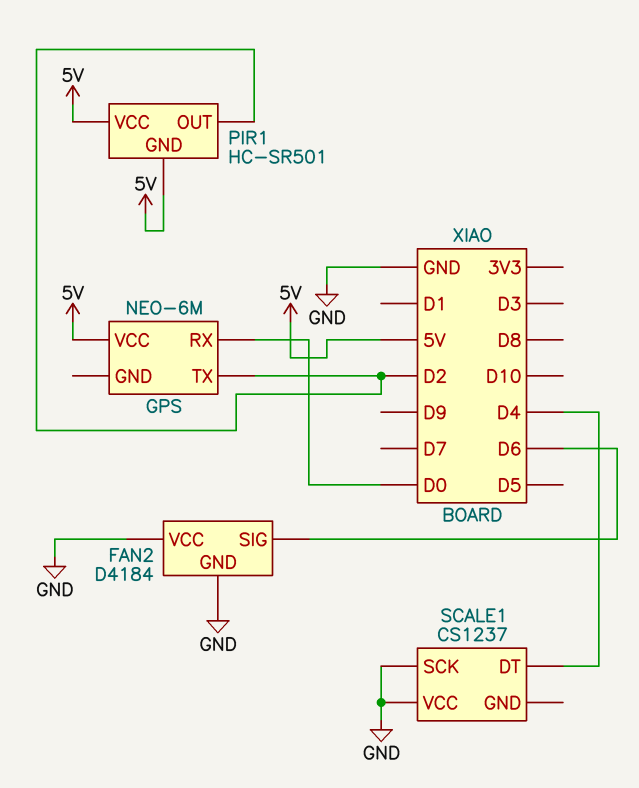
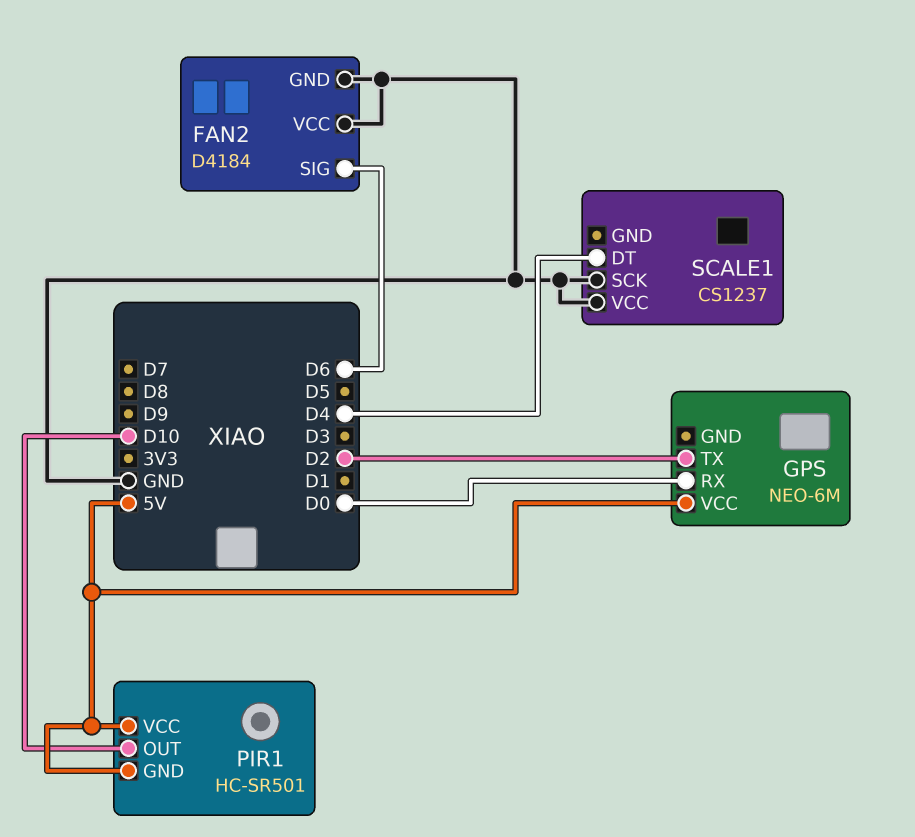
PIR1 pin OUT: D2 -> D10

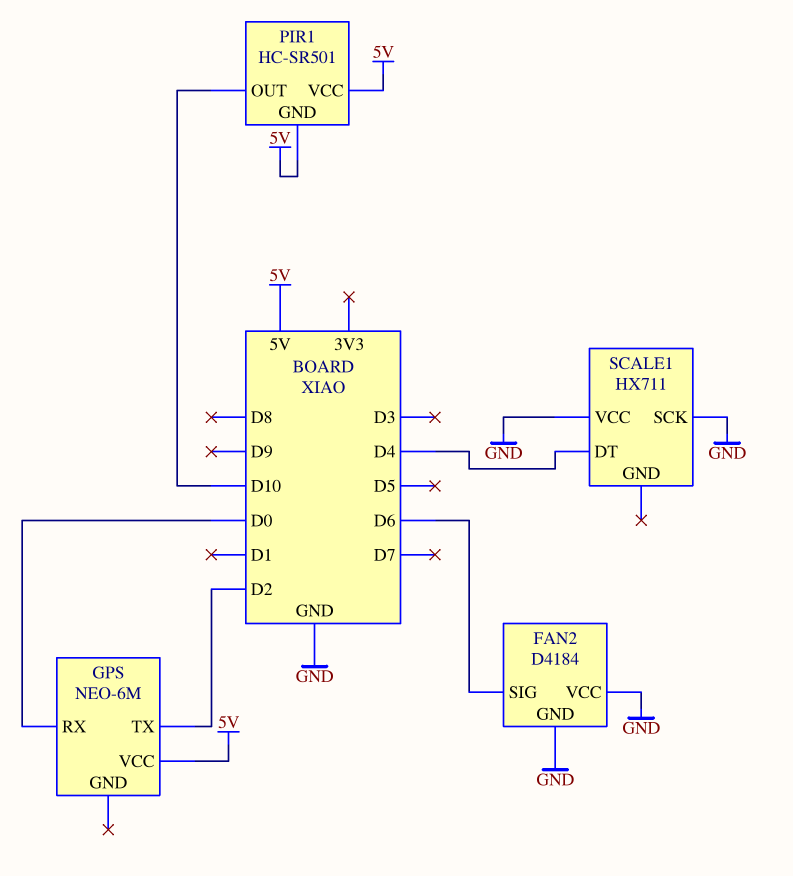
SCALE1: CS1237 -> HX711

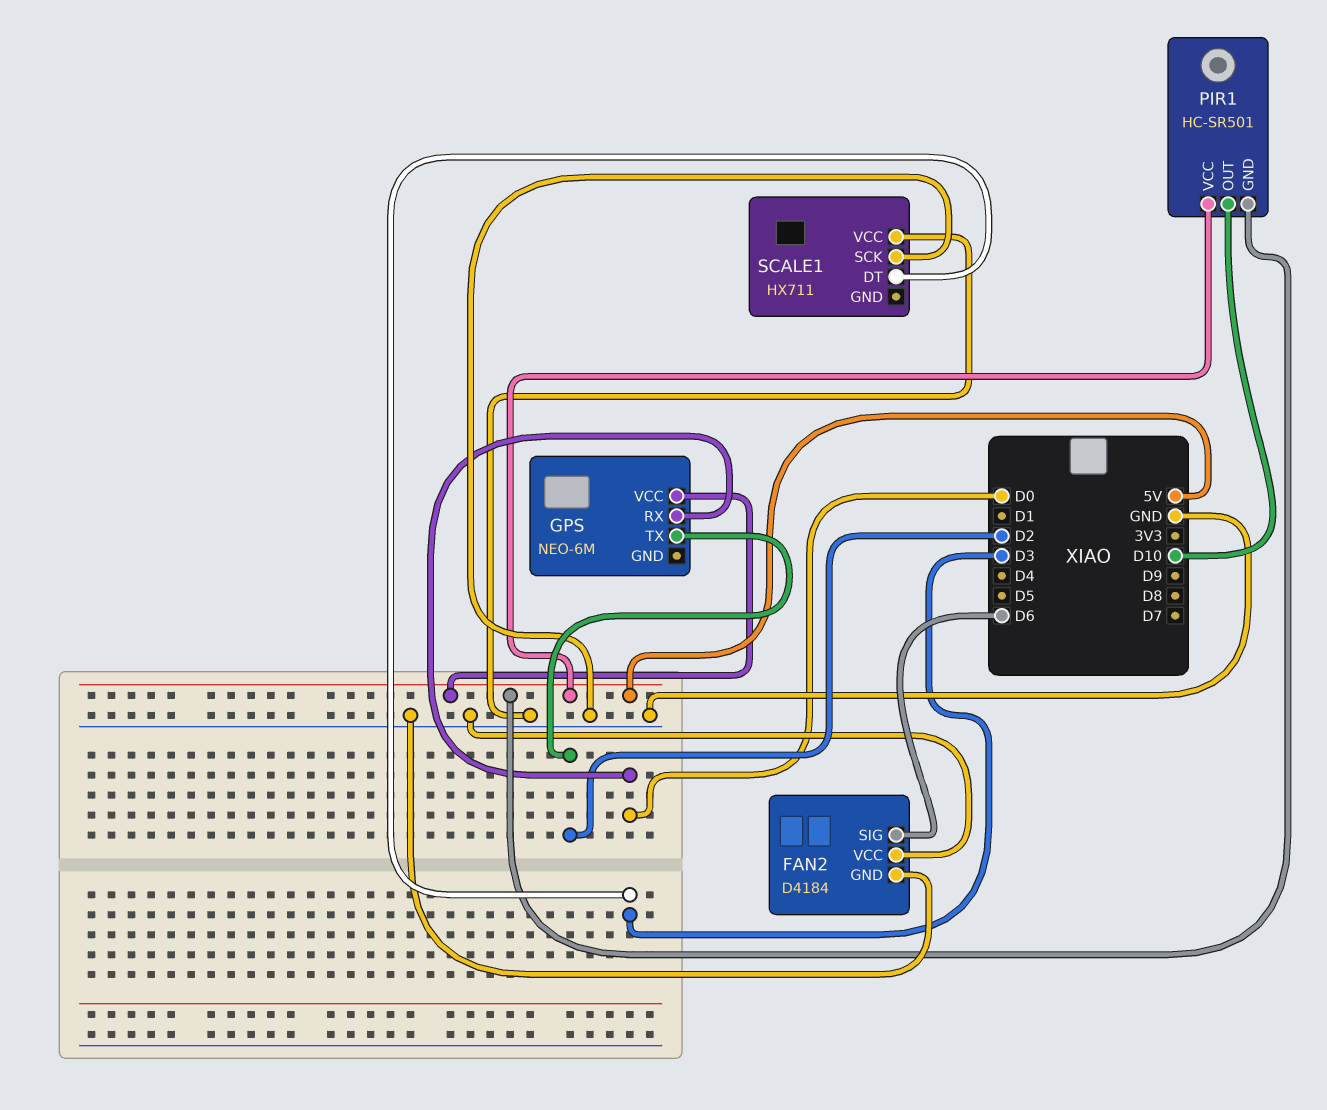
SCALE1 pin DT: D4 -> D3

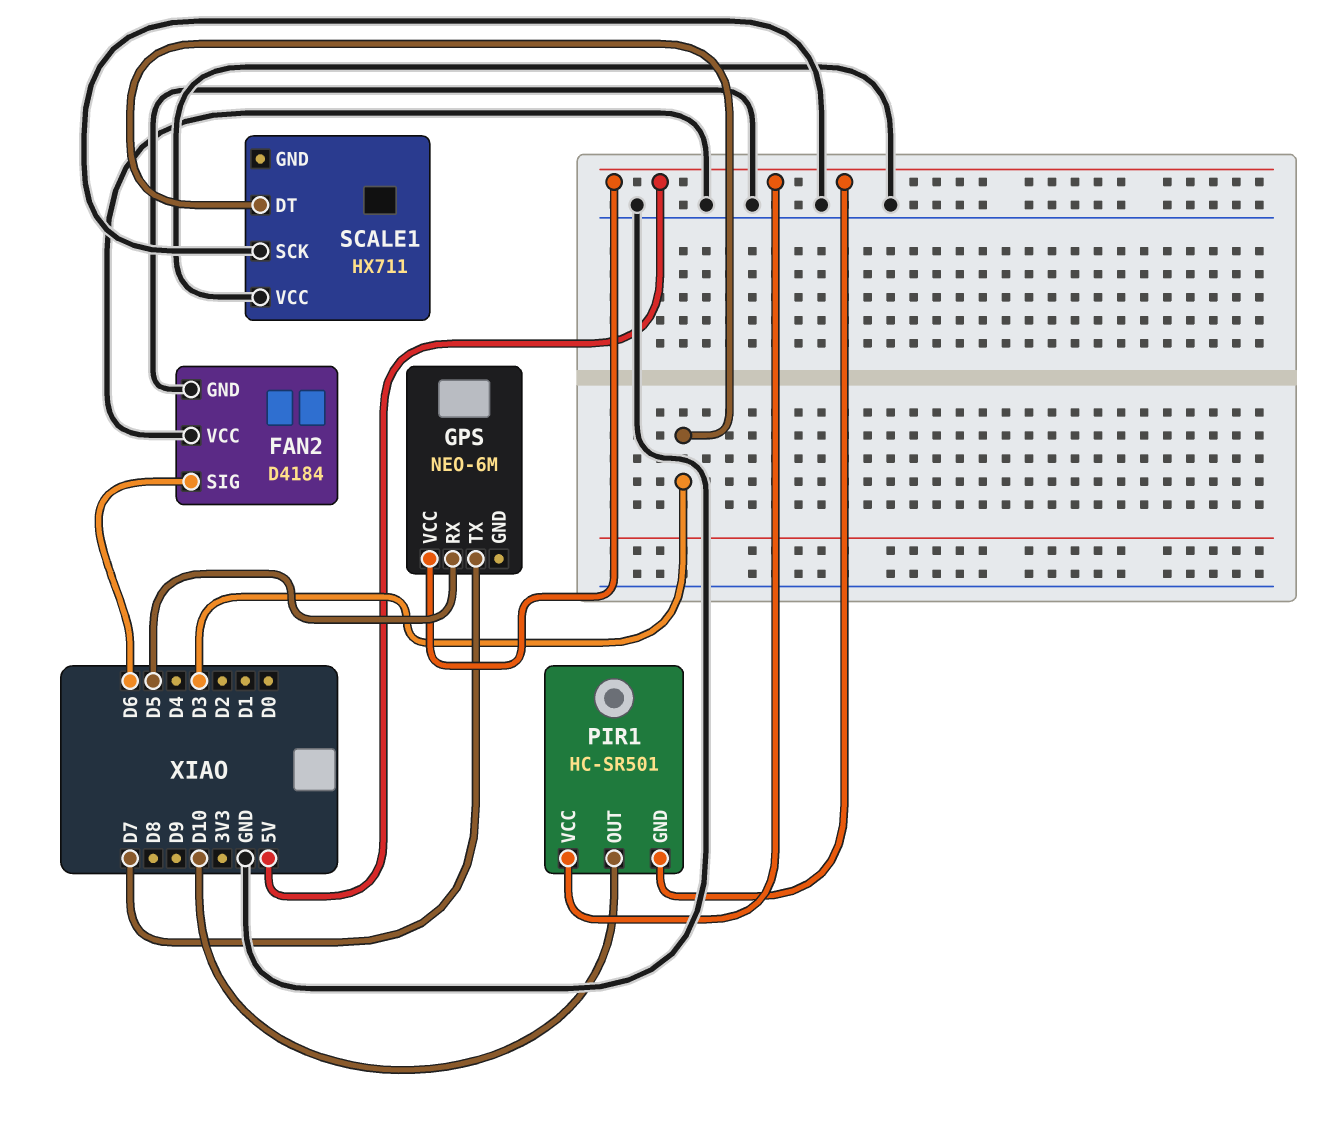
GPS pin RX: D0 -> D5
GPS pin TX: D2 -> D7

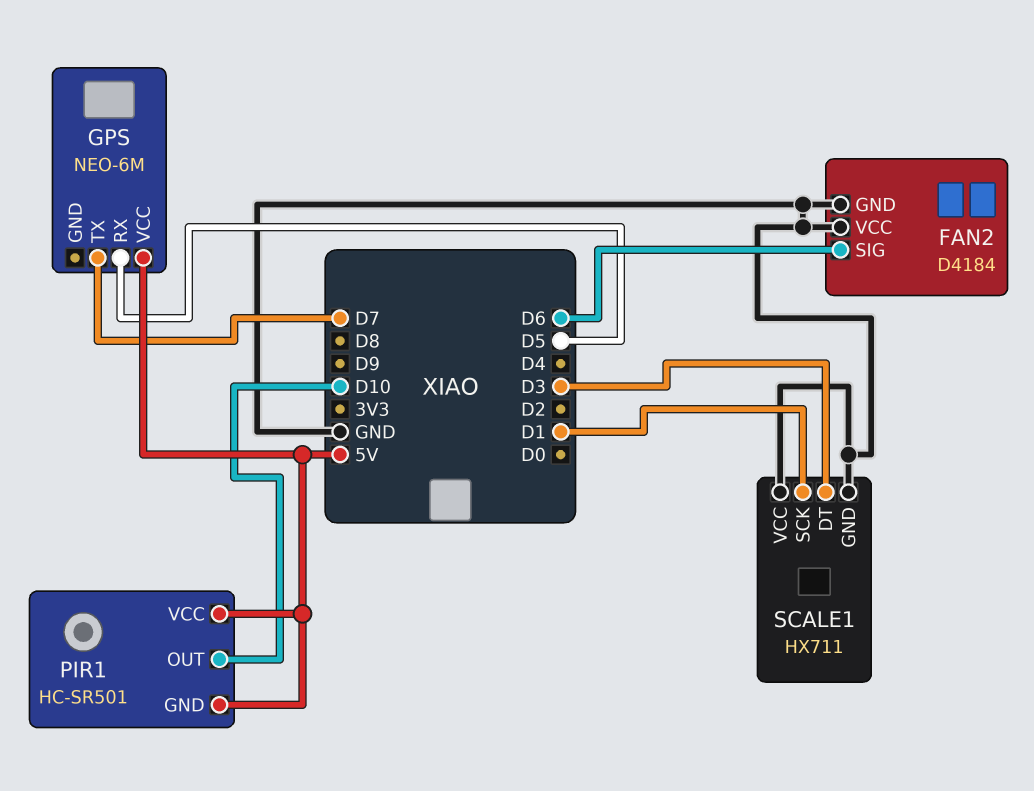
SCALE1 pin GND: none -> GND
SCALE1 pin SCK: GND -> D1

